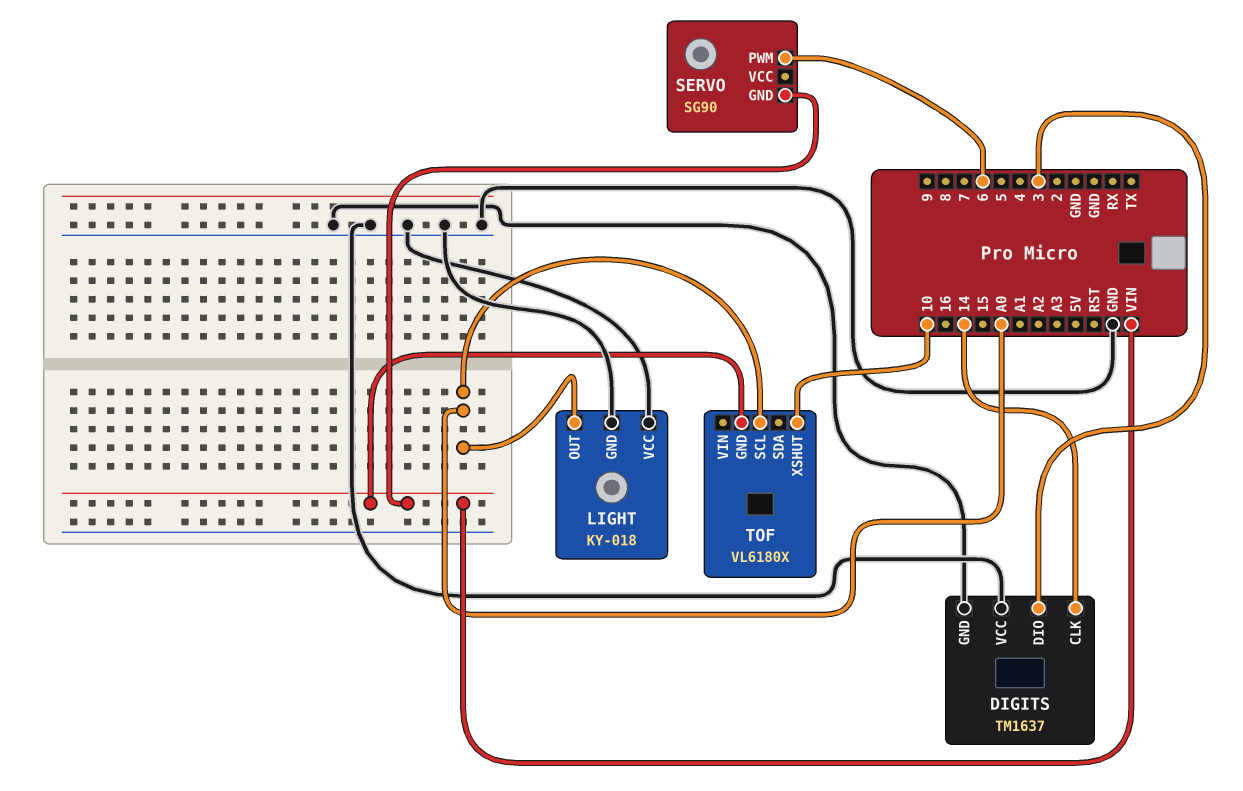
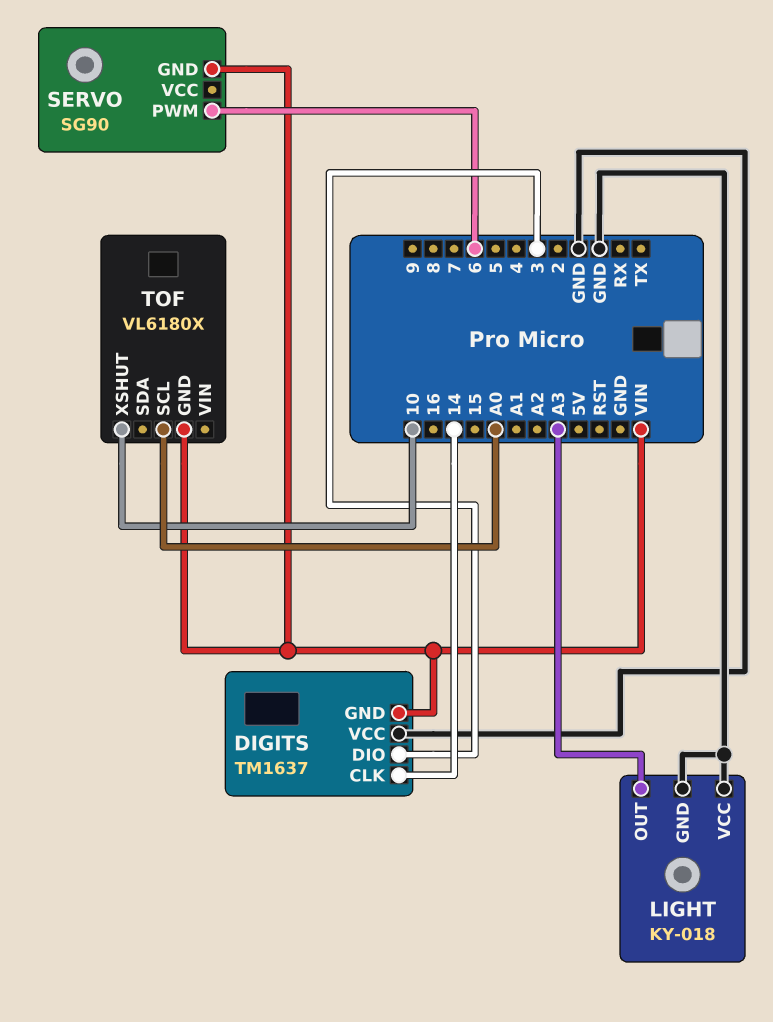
DIGITS pin GND: GND -> VIN
LIGHT pin OUT: A0 -> A3

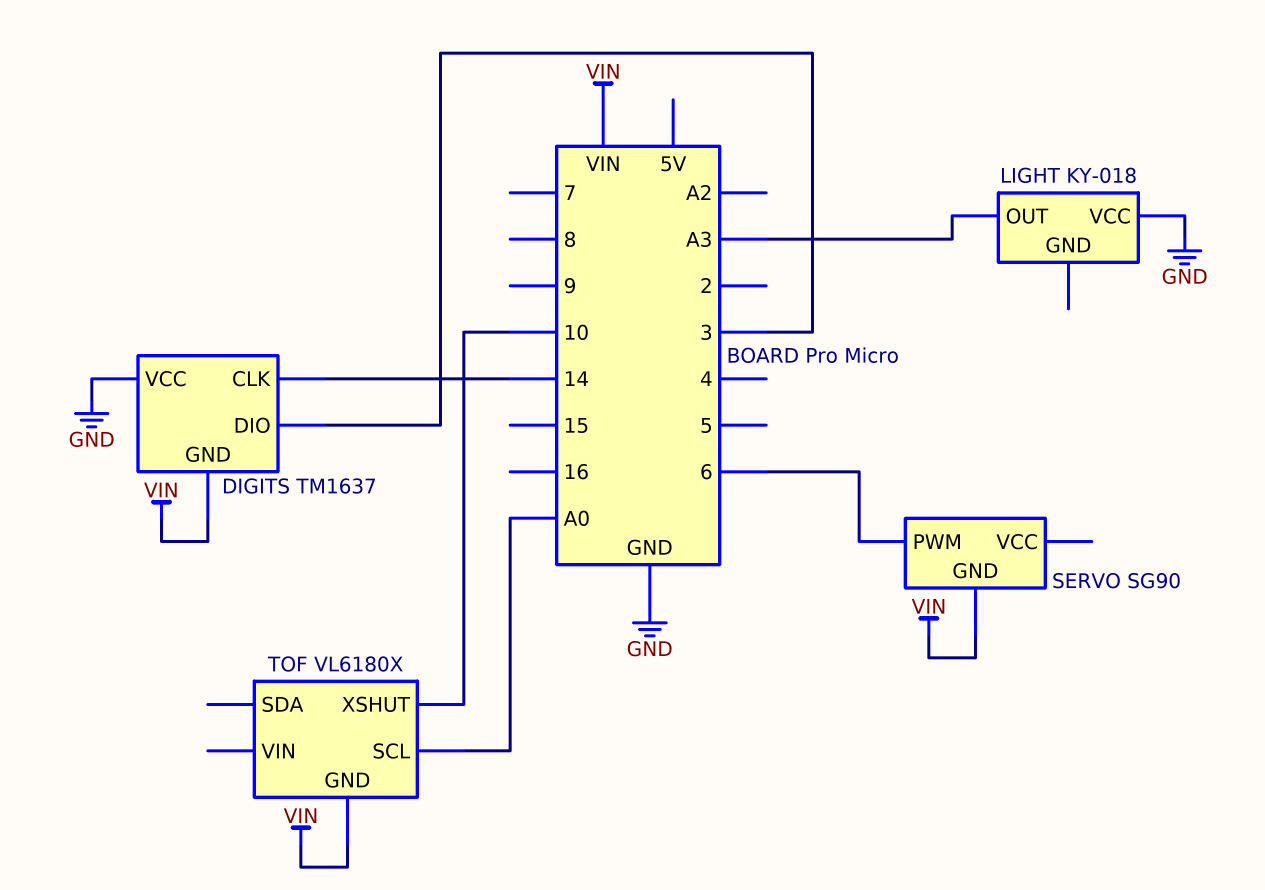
LIGHT pin GND: GND -> none

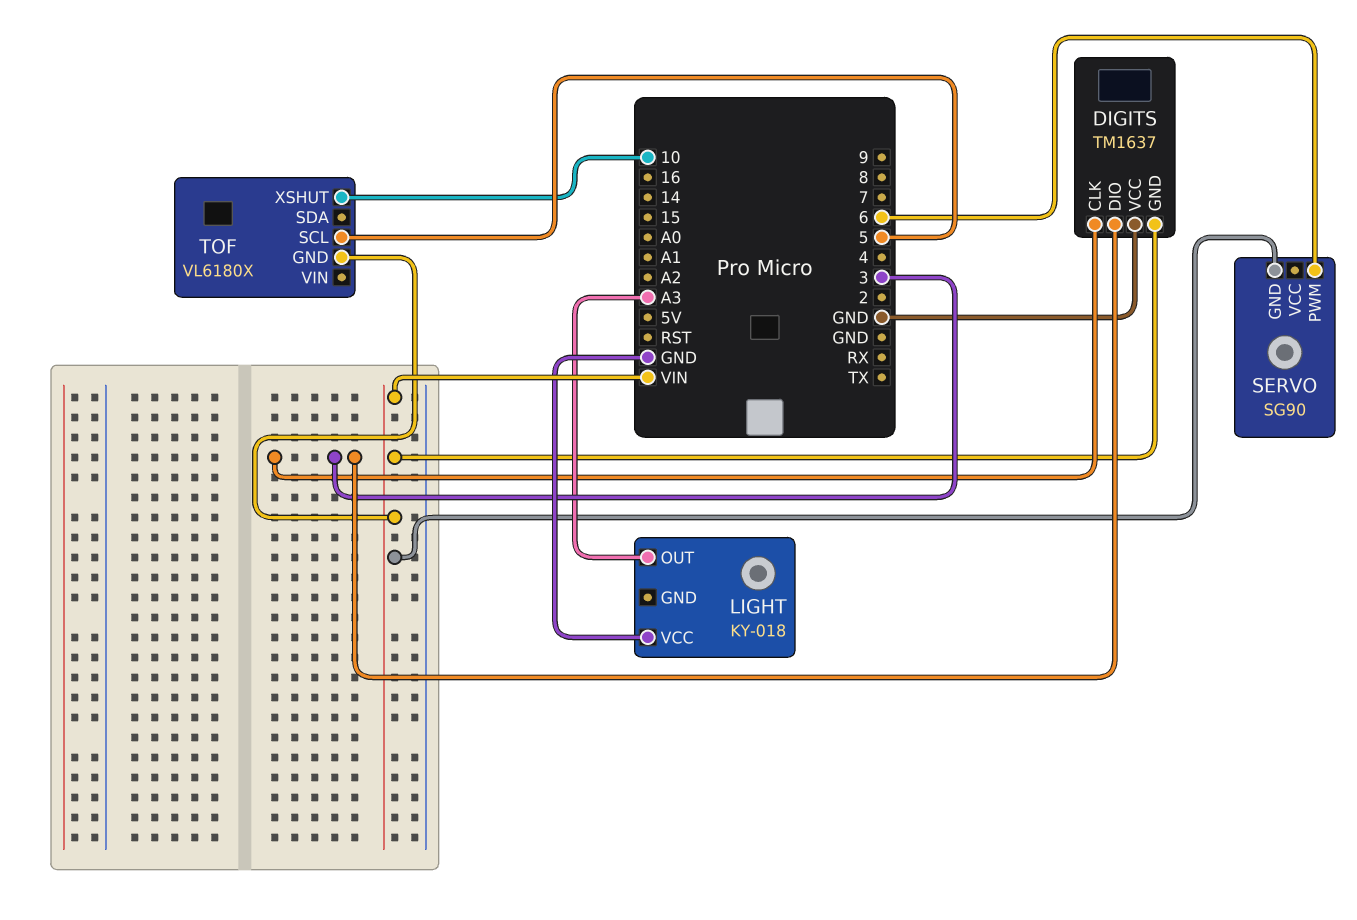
DIGITS pin CLK: 14 -> 3
TOF pin SCL: A0 -> 5

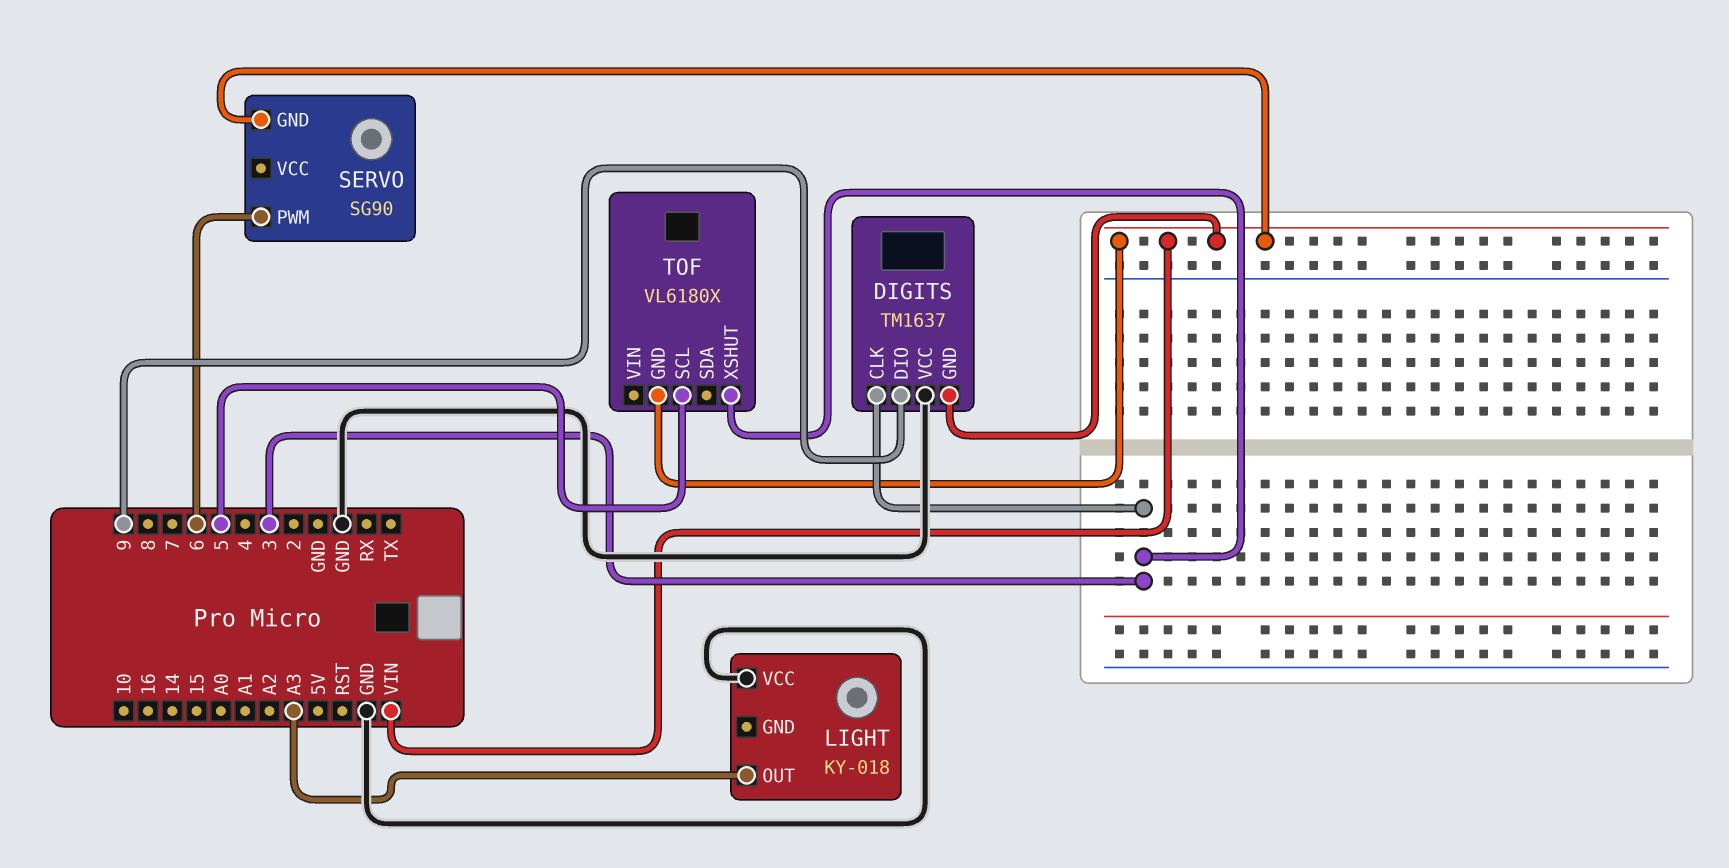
DIGITS pin DIO: 3 -> 9
TOF pin XSHUT: 10 -> 3

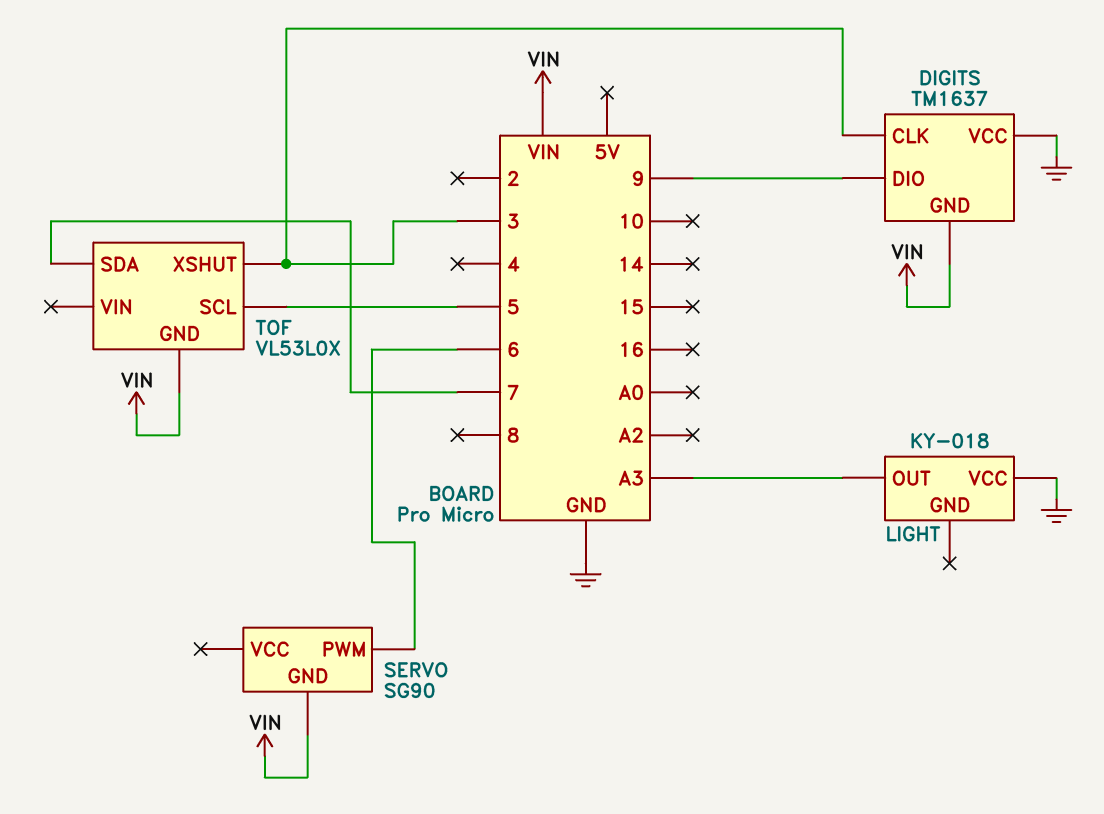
TOF: VL6180X -> VL53L0X
TOF pin SDA: none -> 7

